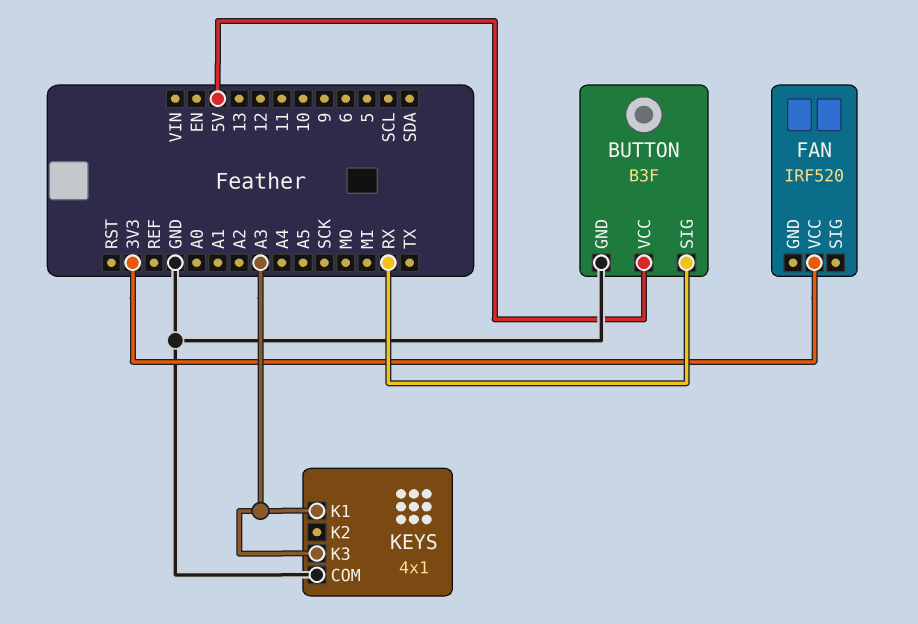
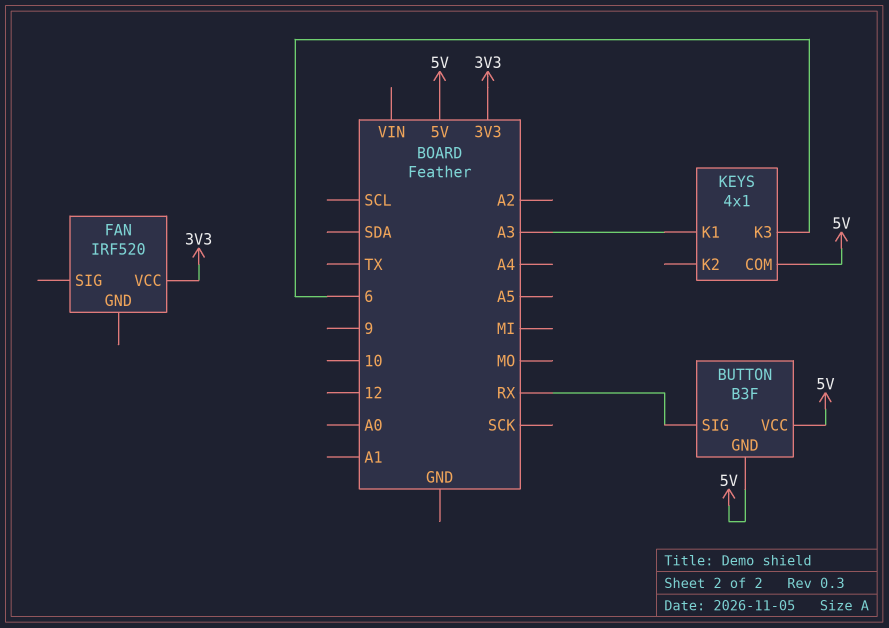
BUTTON pin GND: GND -> 5V
KEYS pin COM: GND -> 5V
KEYS pin K3: A3 -> 6

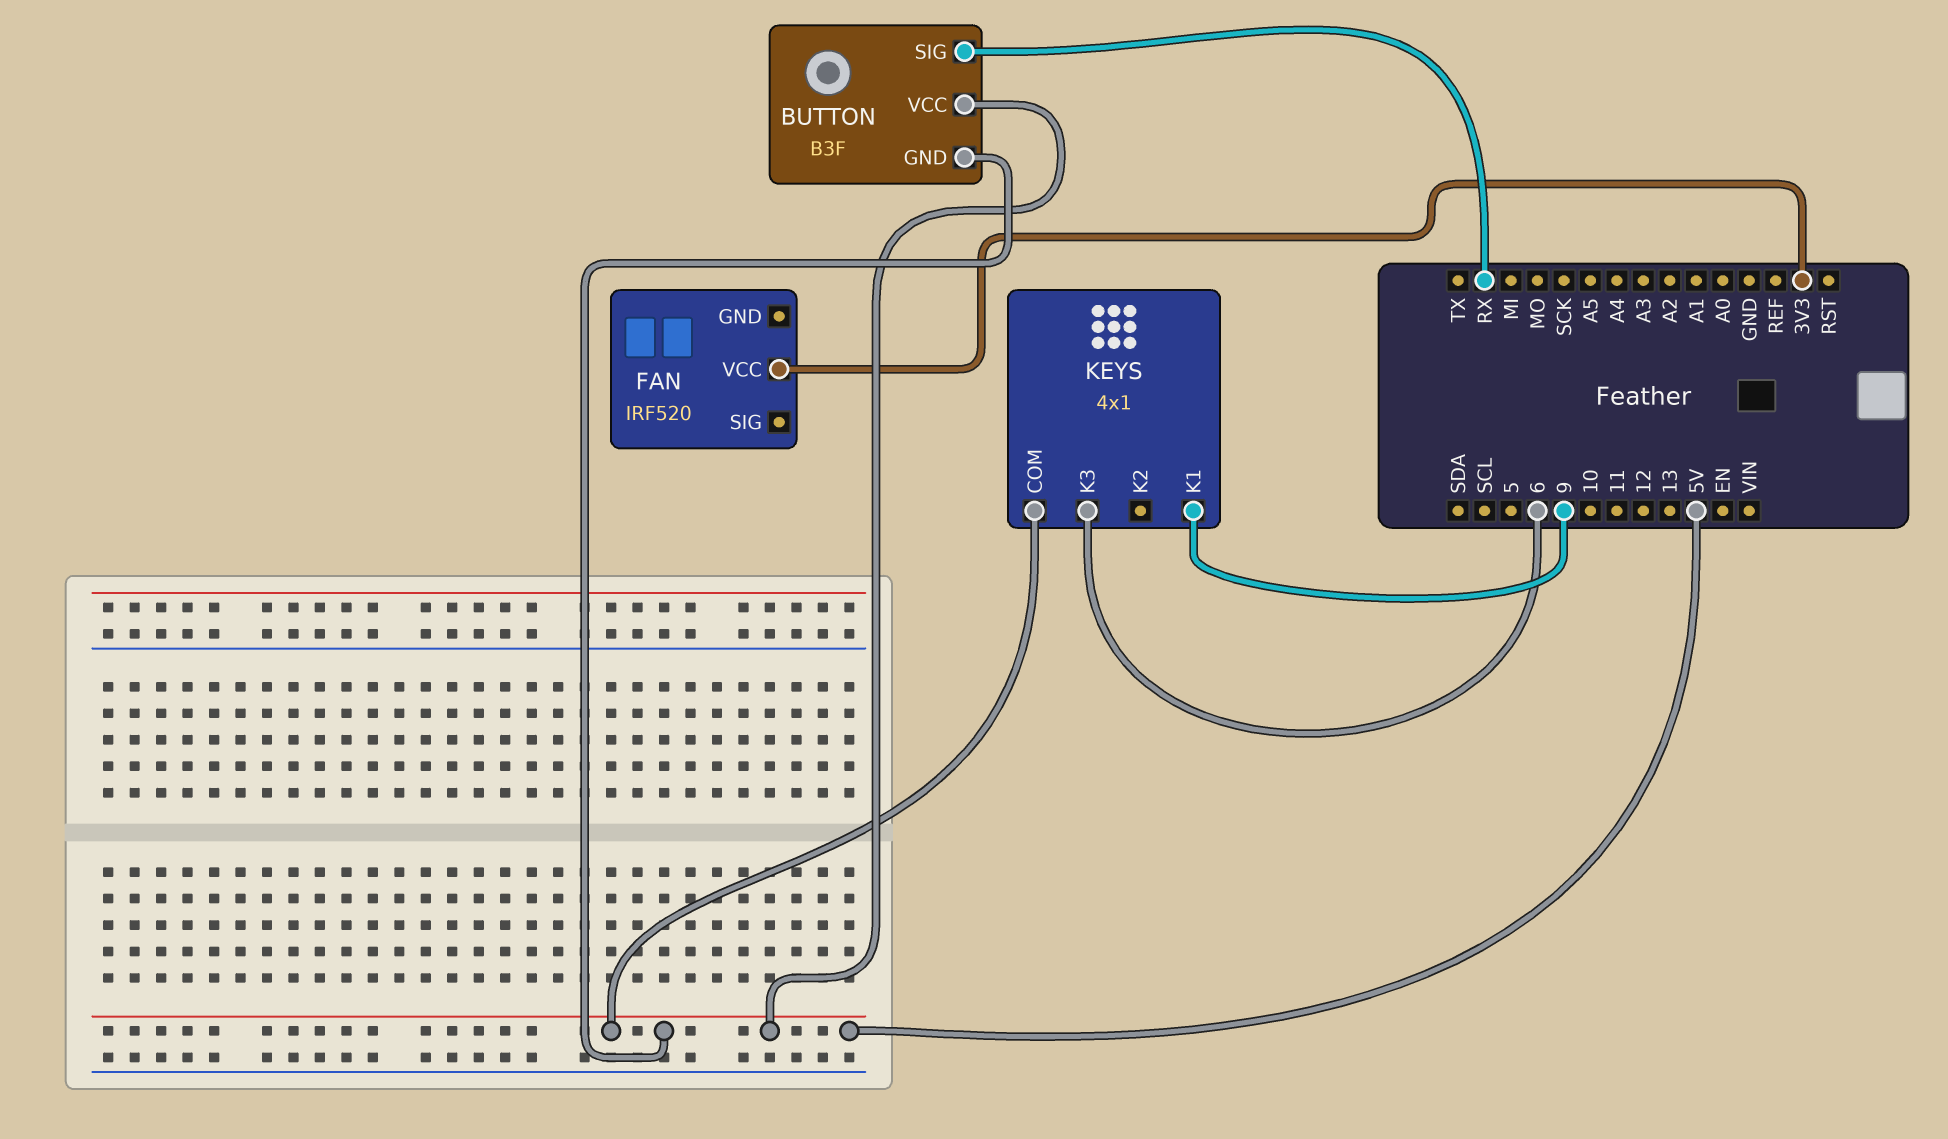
KEYS pin K1: A3 -> 9

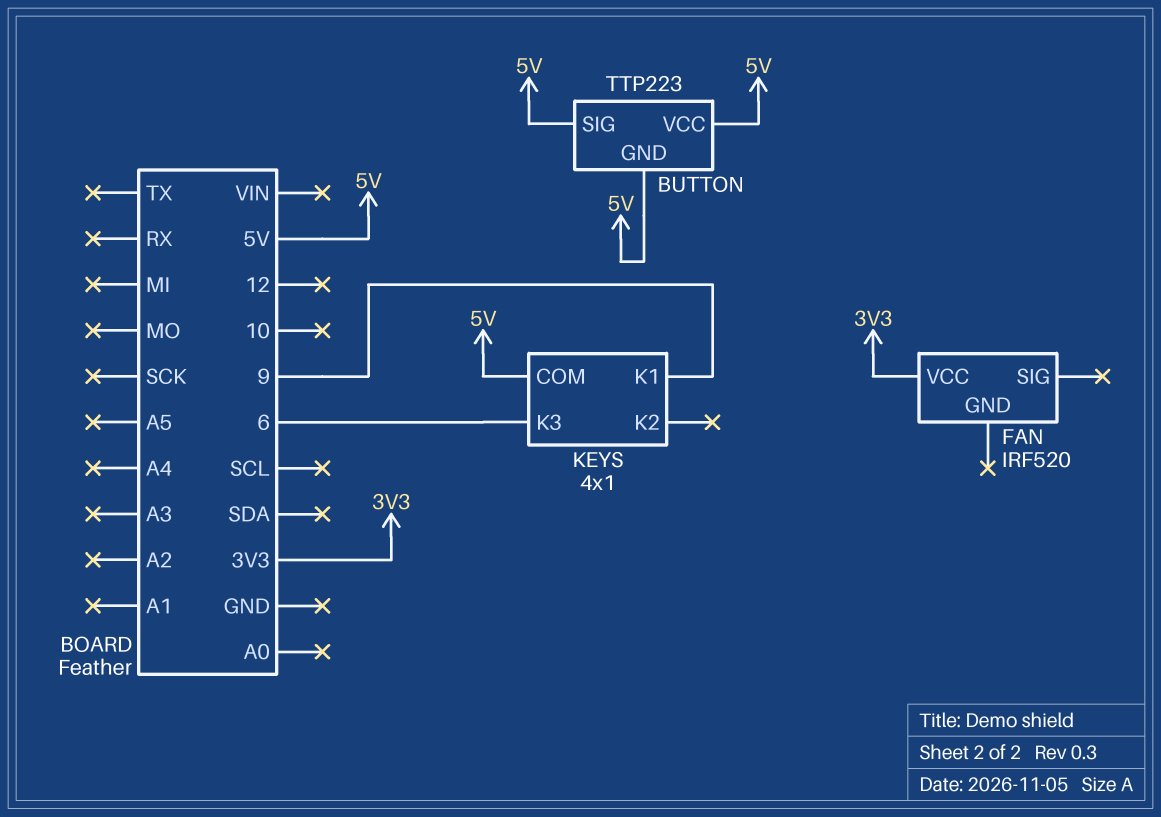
BUTTON: B3F -> TTP223
BUTTON pin SIG: RX -> 5V

